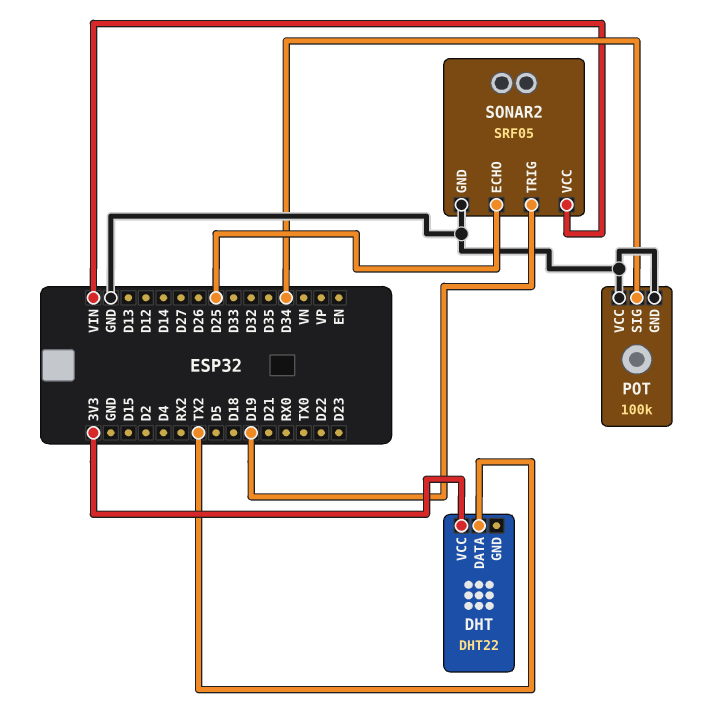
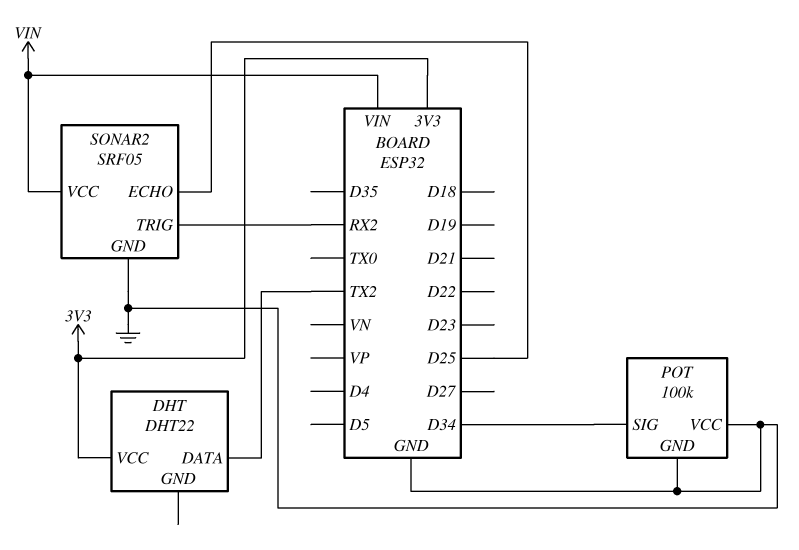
SONAR2 pin TRIG: D19 -> RX2

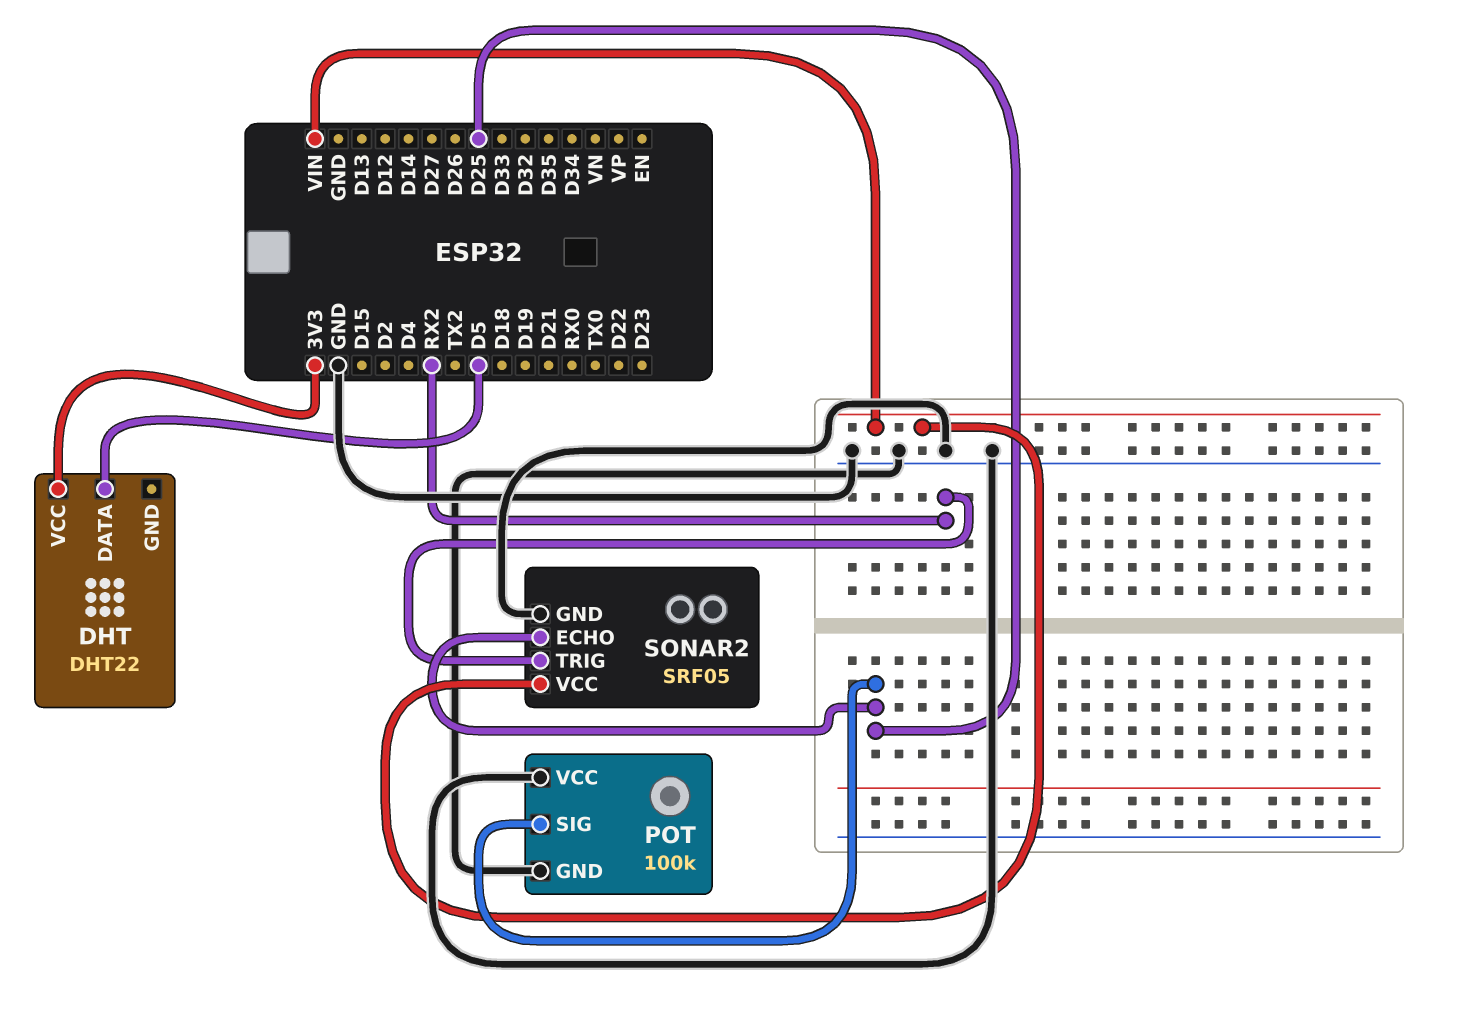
DHT pin DATA: TX2 -> D5
POT pin SIG: D34 -> D25

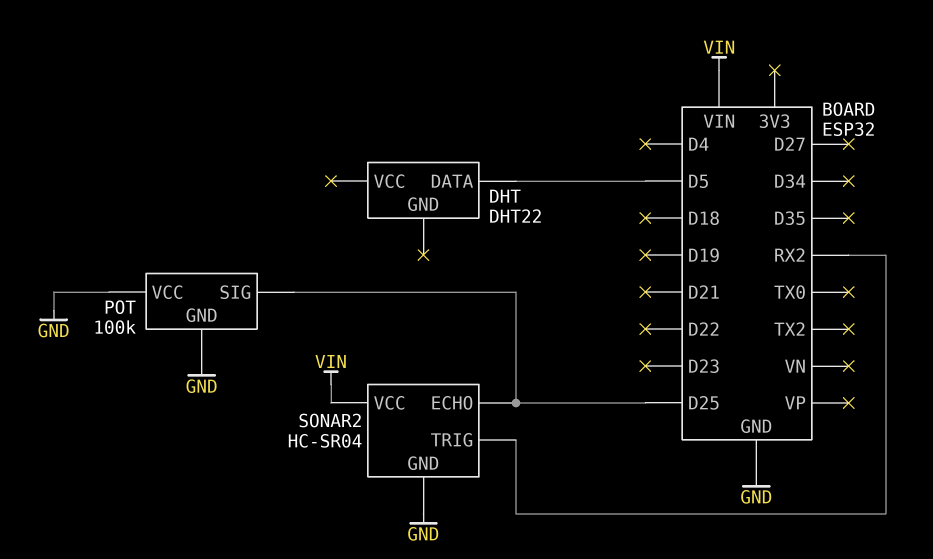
DHT pin VCC: 3V3 -> none
SONAR2: SRF05 -> HC-SR04

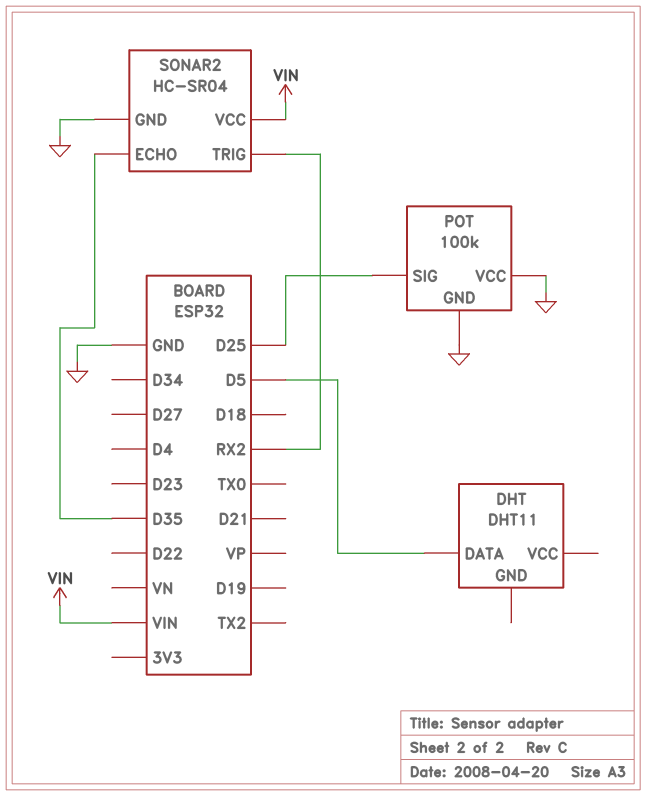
DHT: DHT22 -> DHT11
SONAR2 pin ECHO: D25 -> D35

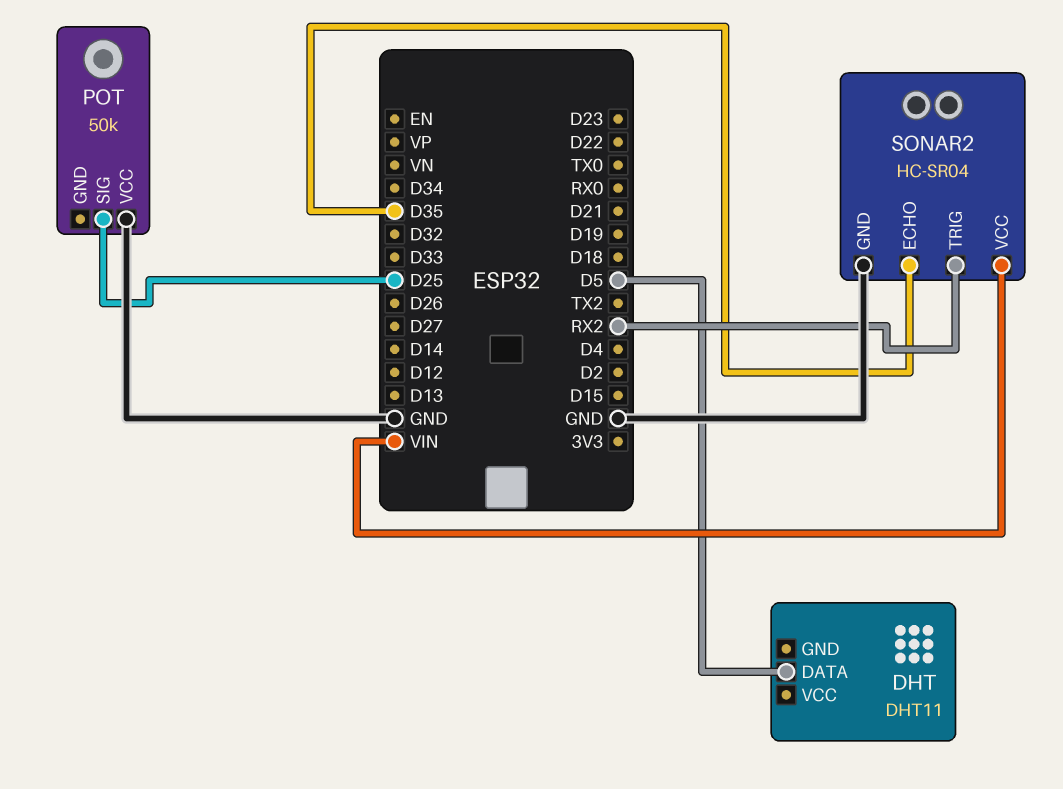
POT: 100k -> 50k
POT pin GND: GND -> none

